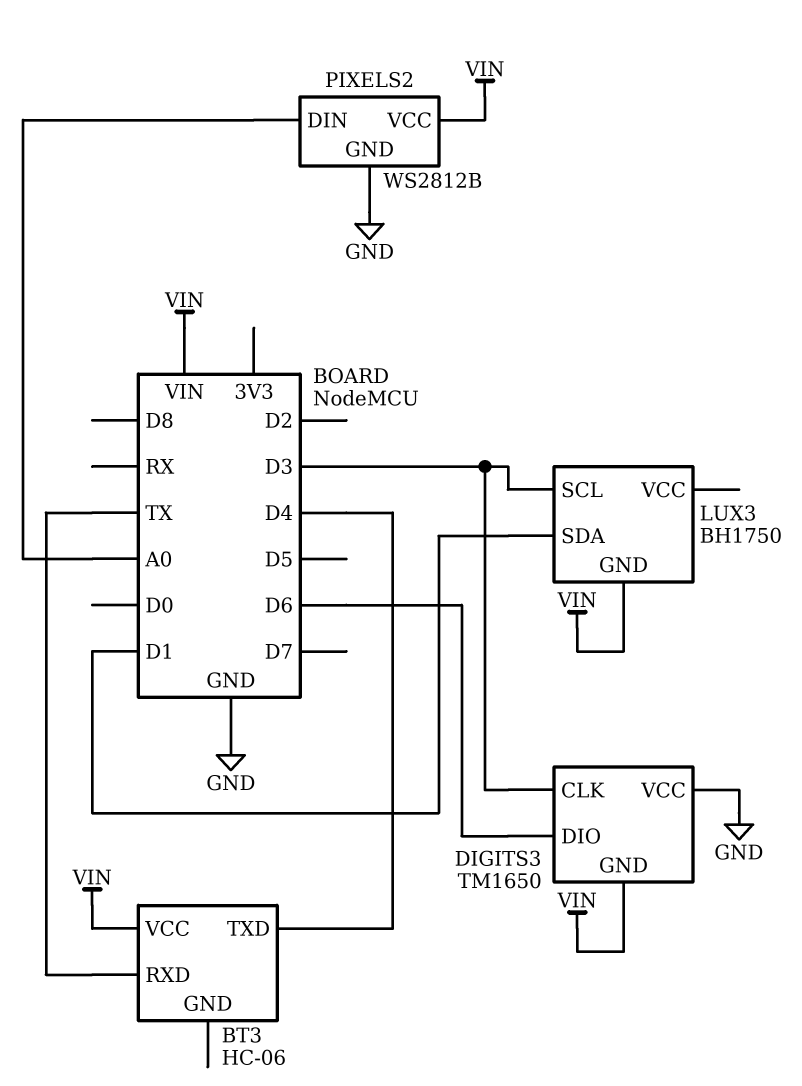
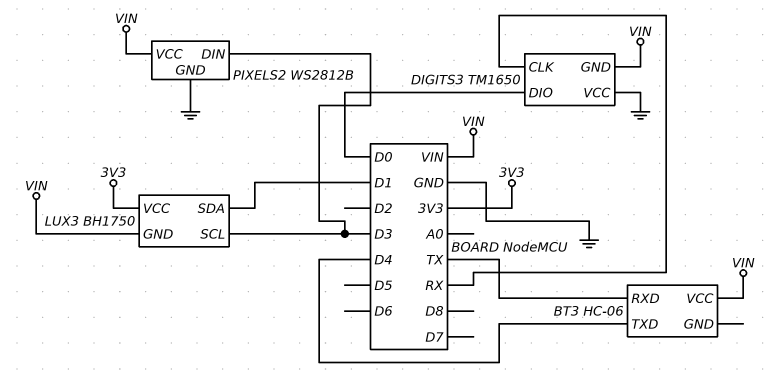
DIGITS3 pin CLK: D3 -> RX
DIGITS3 pin DIO: D6 -> D0
LUX3 pin VCC: none -> 3V3
PIXELS2 pin DIN: A0 -> D3

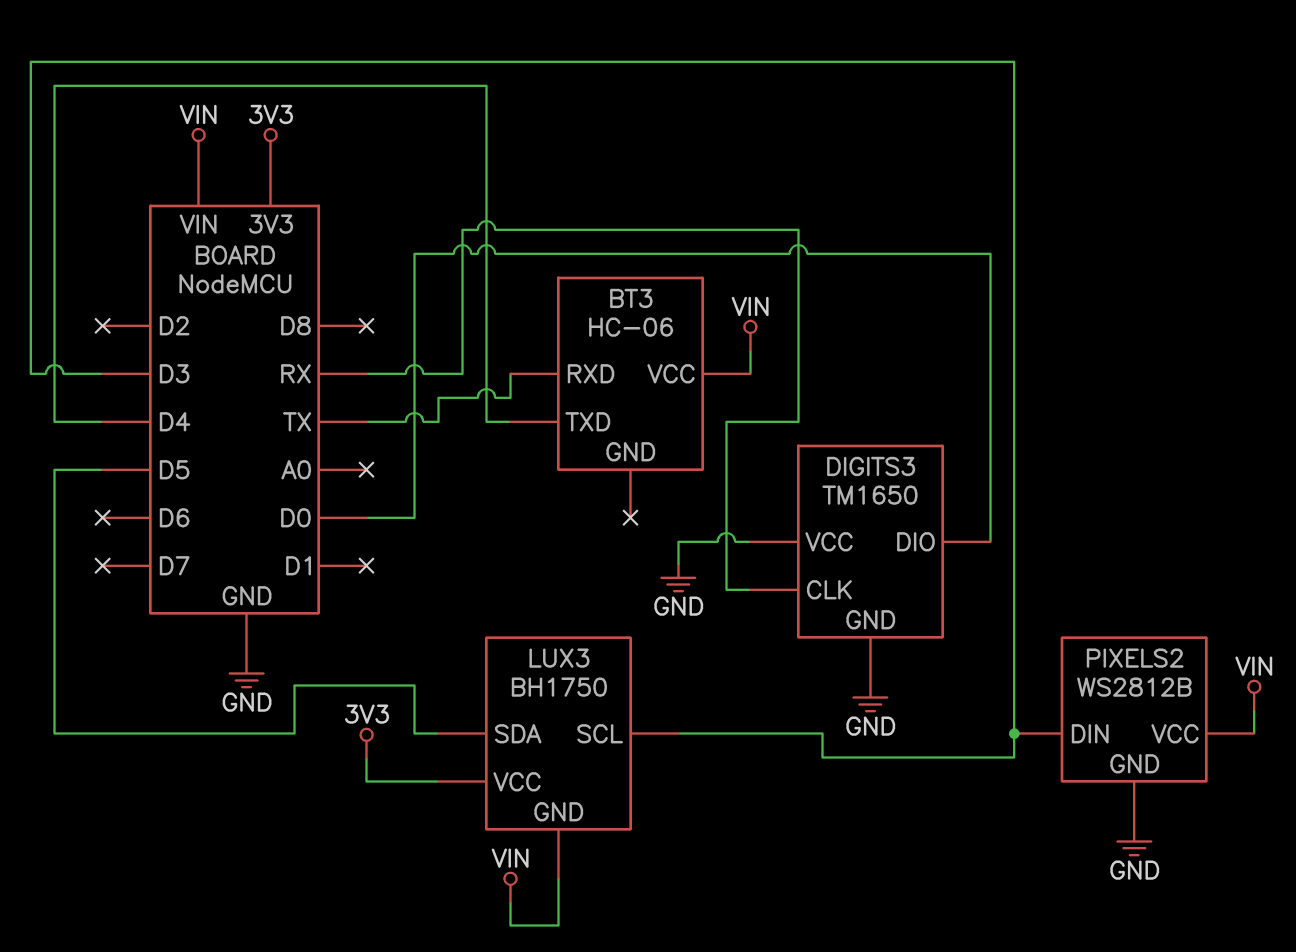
DIGITS3 pin GND: VIN -> GND
LUX3 pin SDA: D1 -> D5

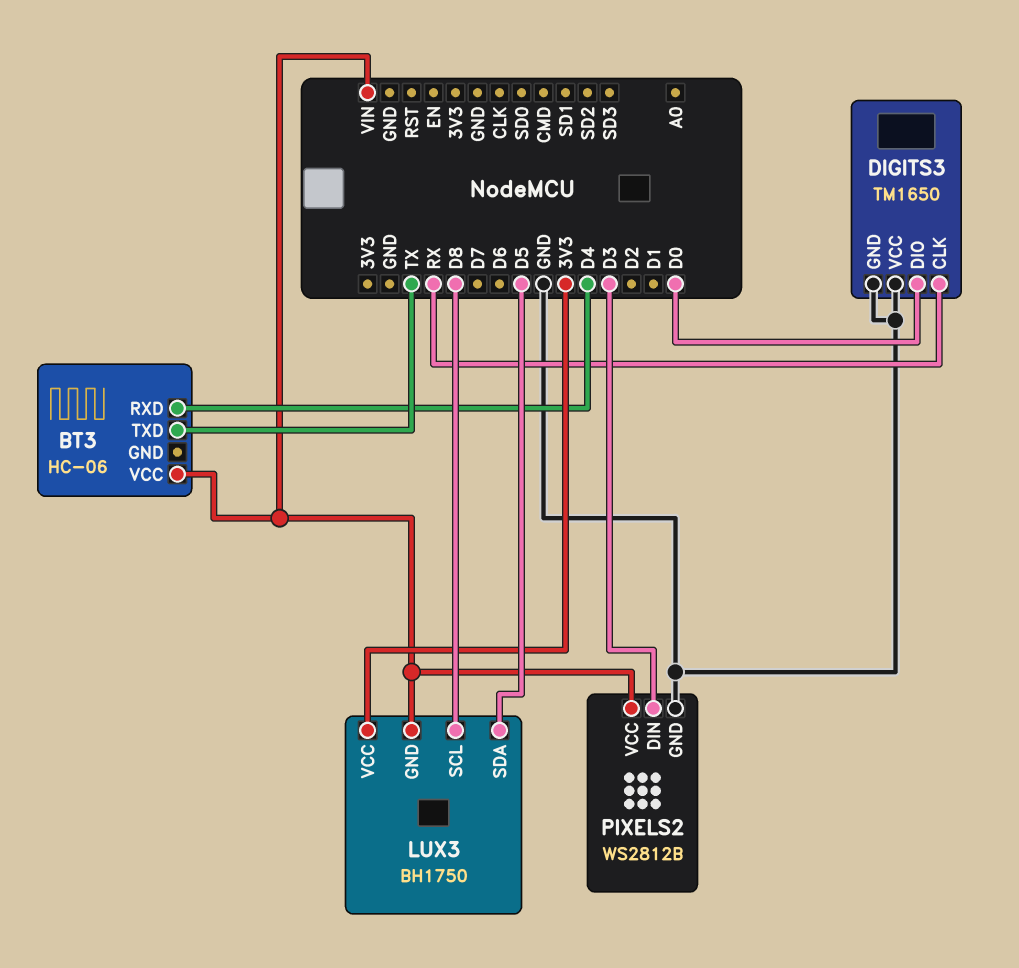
BT3 pin RXD: TX -> D4
BT3 pin TXD: D4 -> TX
LUX3 pin SCL: D3 -> D8

